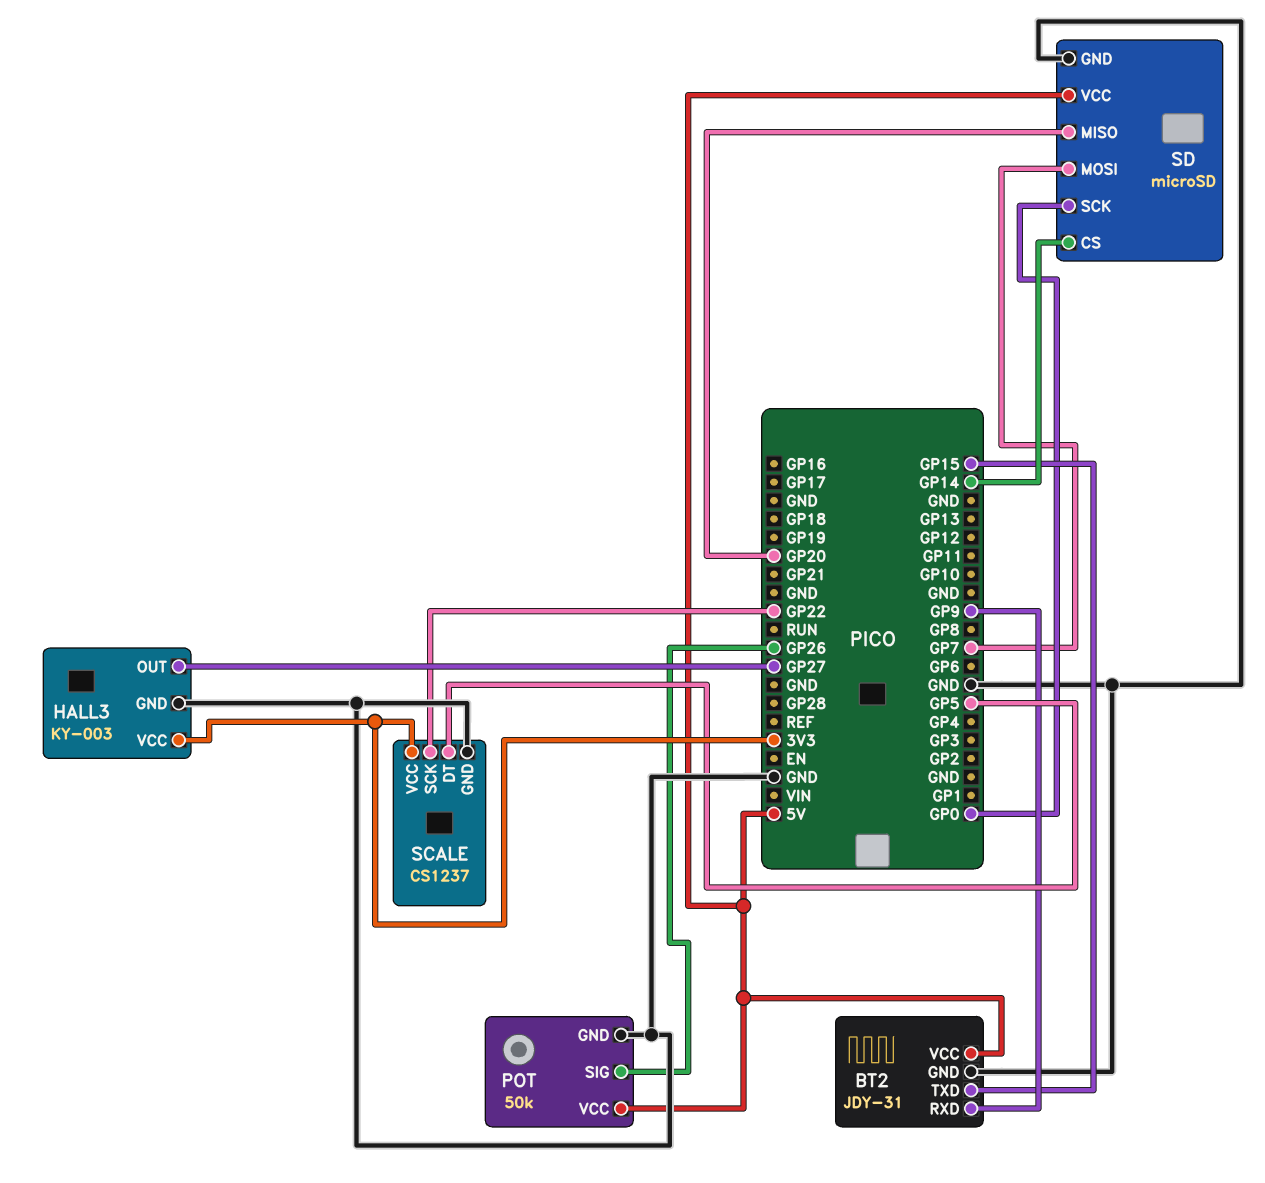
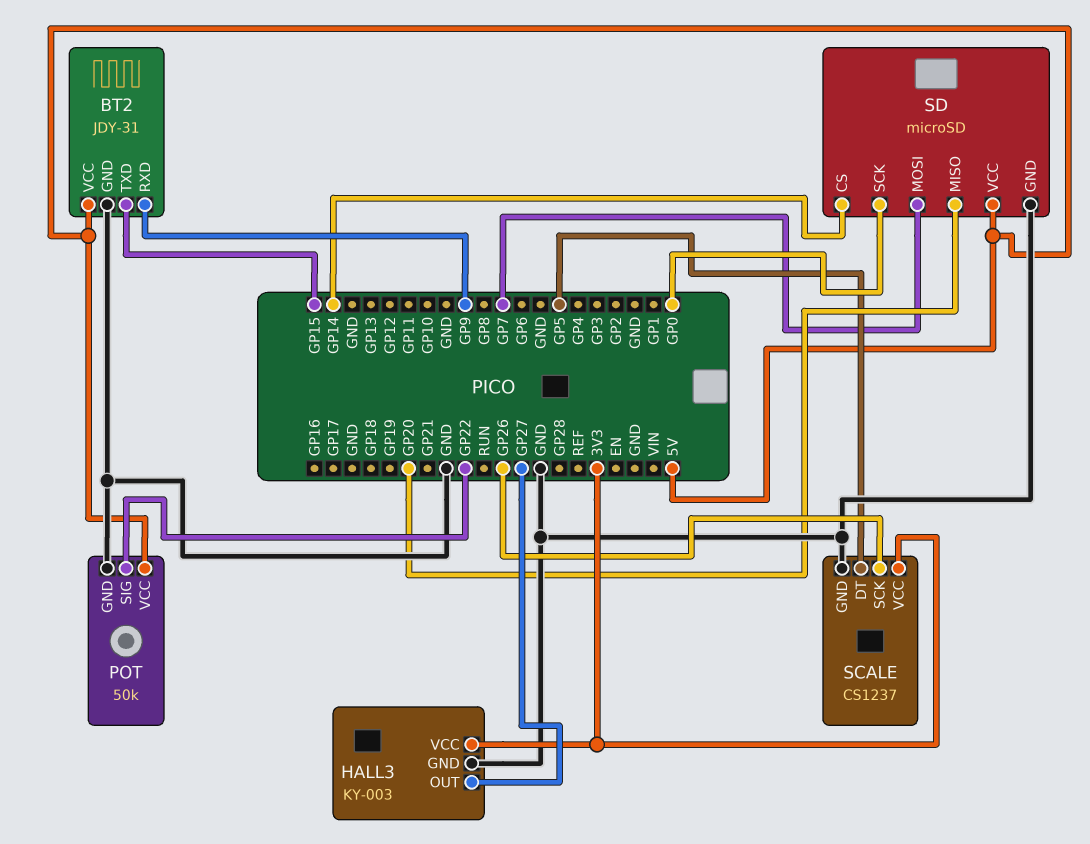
POT pin SIG: GP26 -> GP22
SCALE pin SCK: GP22 -> GP26

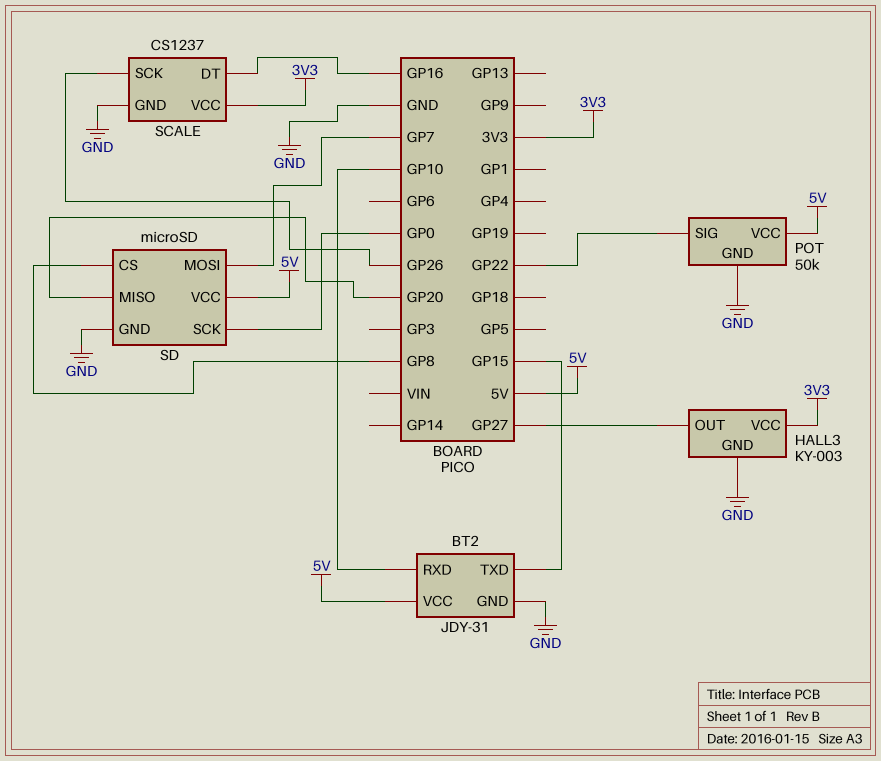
BT2 pin RXD: GP9 -> GP10
SCALE pin DT: GP5 -> GP16
SD pin CS: GP14 -> GP8

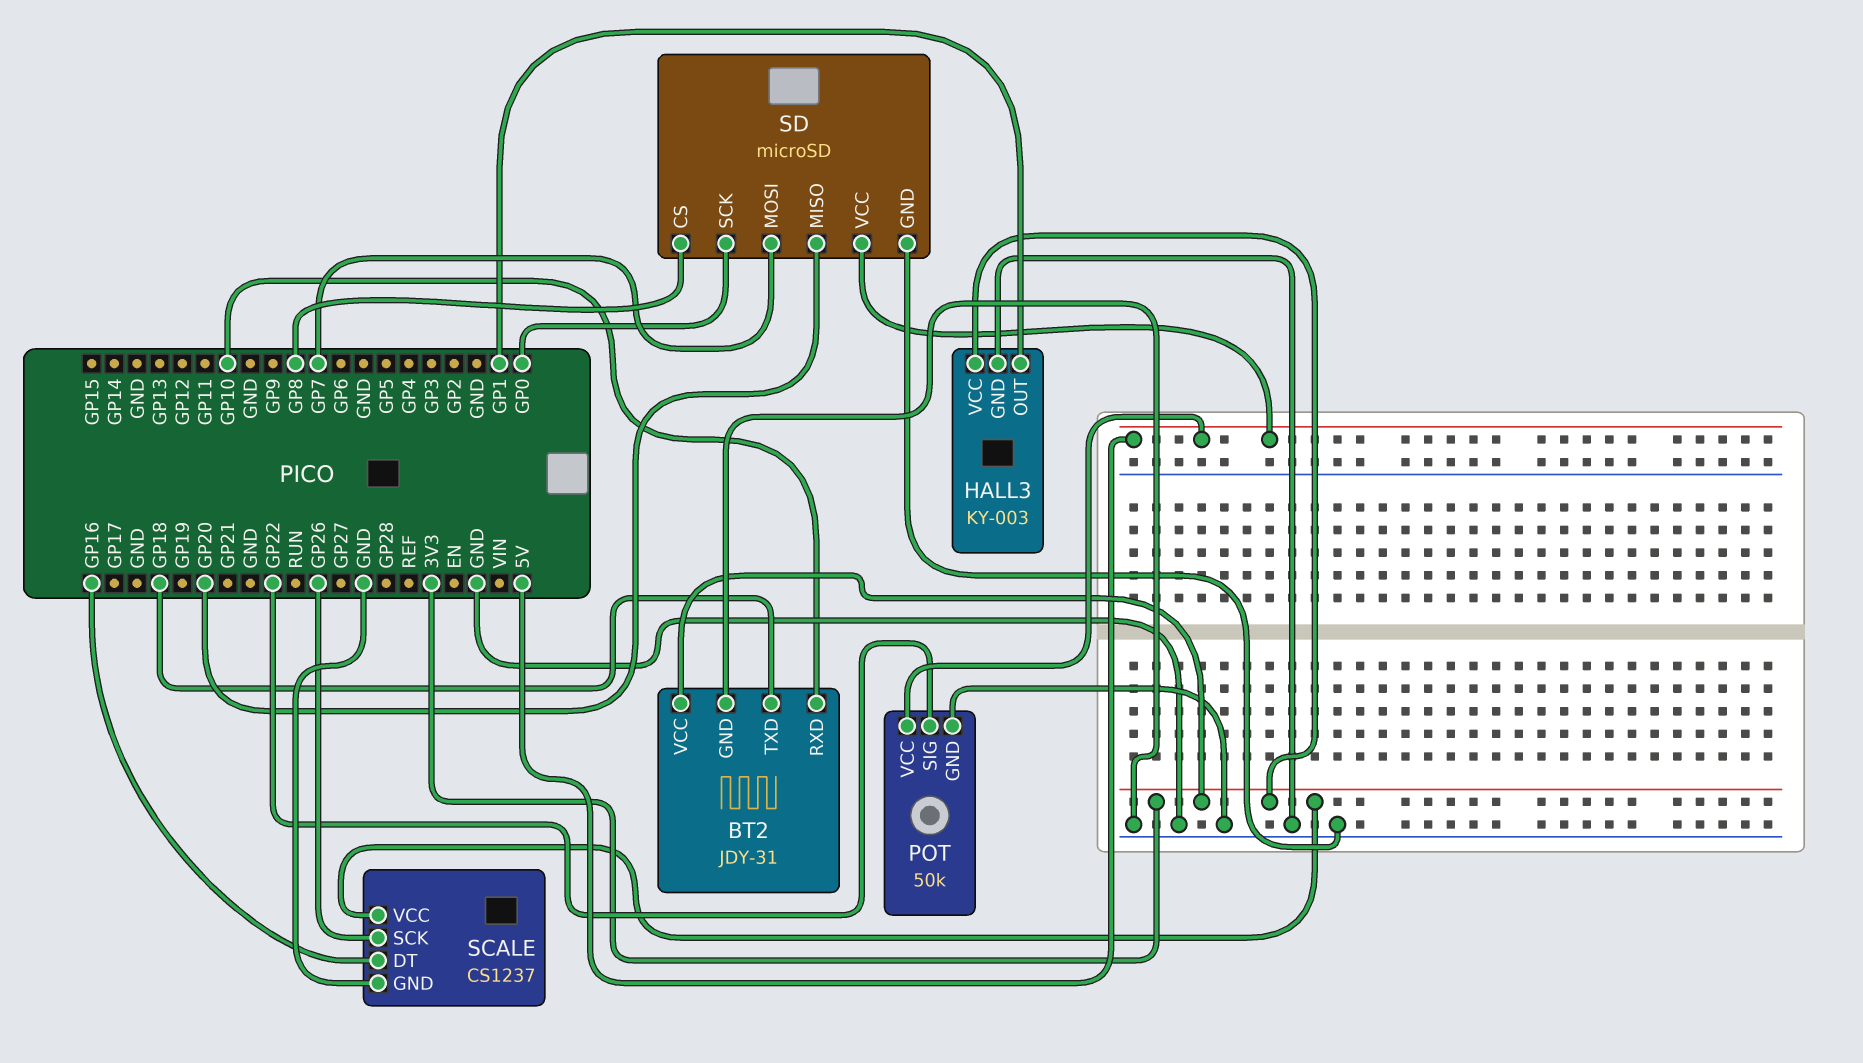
BT2 pin TXD: GP15 -> GP18
BT2 pin VCC: 5V -> 3V3
HALL3 pin OUT: GP27 -> GP1

